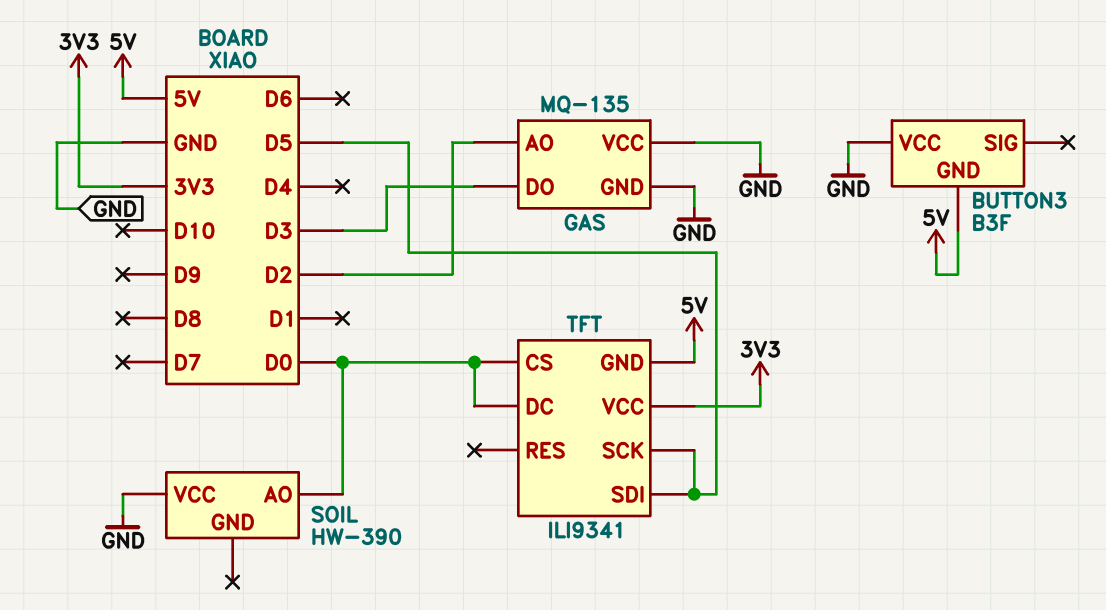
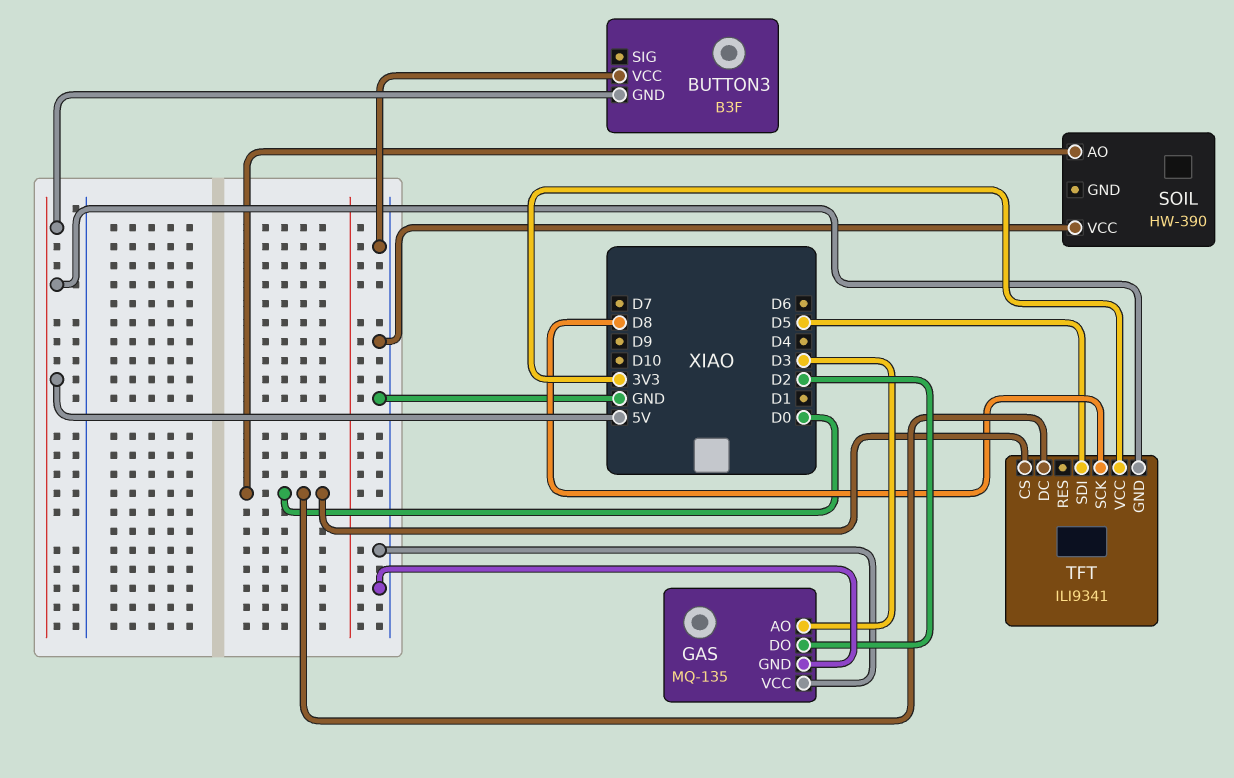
GAS pin AO: D2 -> D3
GAS pin DO: D3 -> D2
TFT pin SCK: D5 -> D8

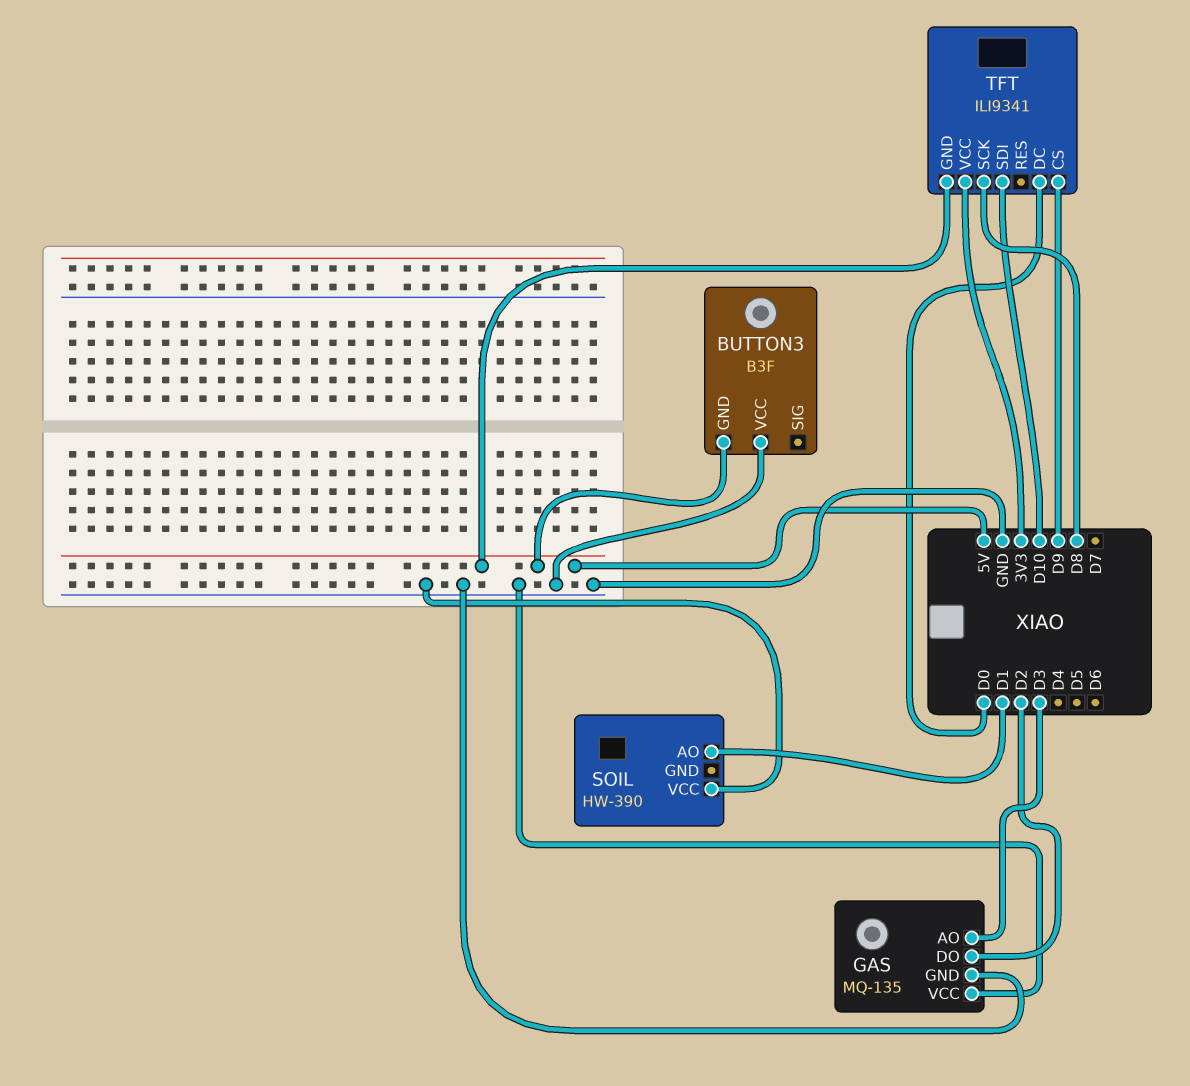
SOIL pin AO: D0 -> D1
TFT pin CS: D0 -> D9
TFT pin SDI: D5 -> D10

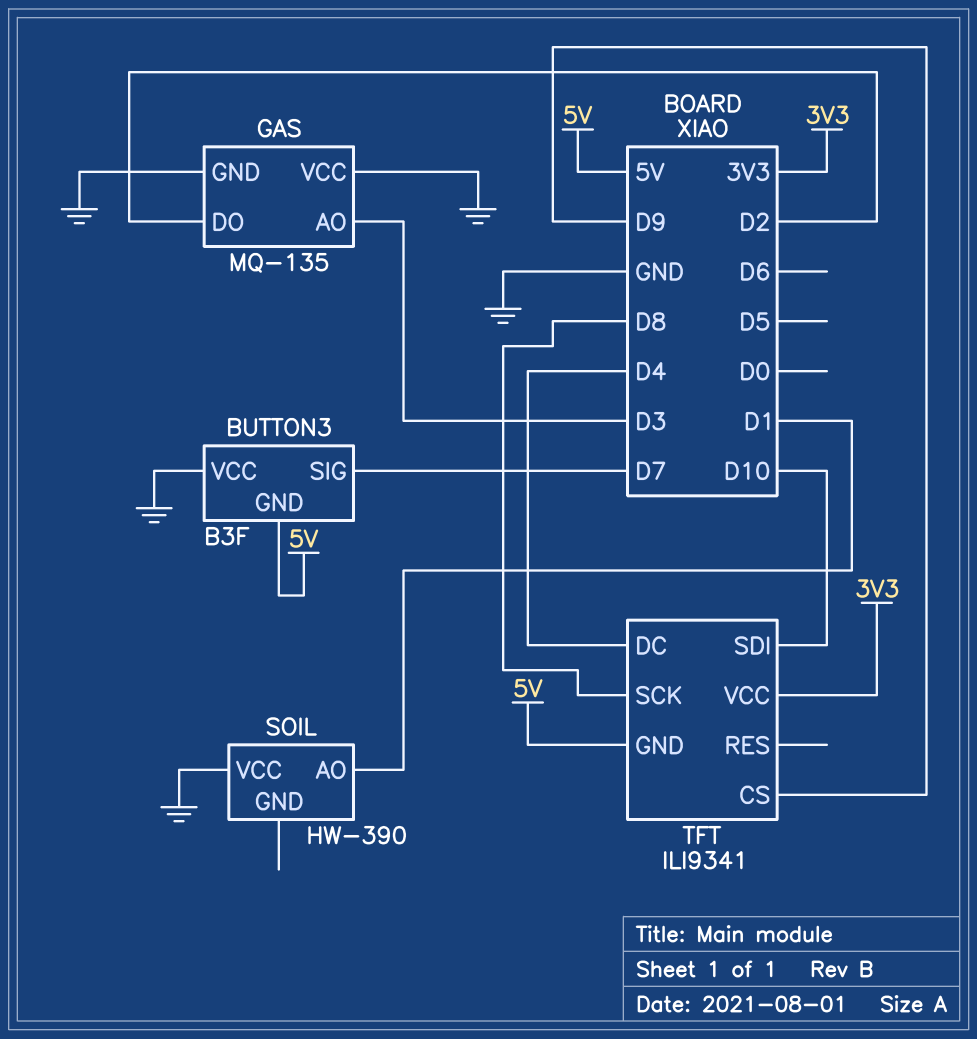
BUTTON3 pin SIG: none -> D7
TFT pin DC: D0 -> D4

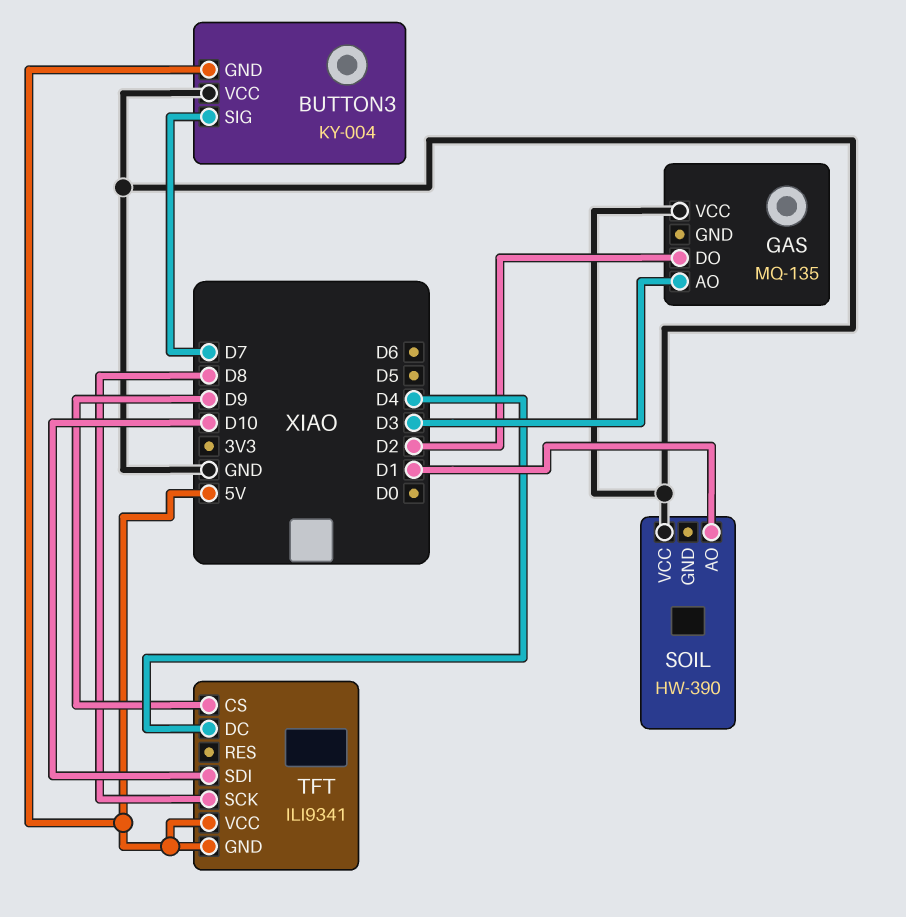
BUTTON3: B3F -> KY-004
GAS pin GND: GND -> none
TFT pin VCC: 3V3 -> 5V

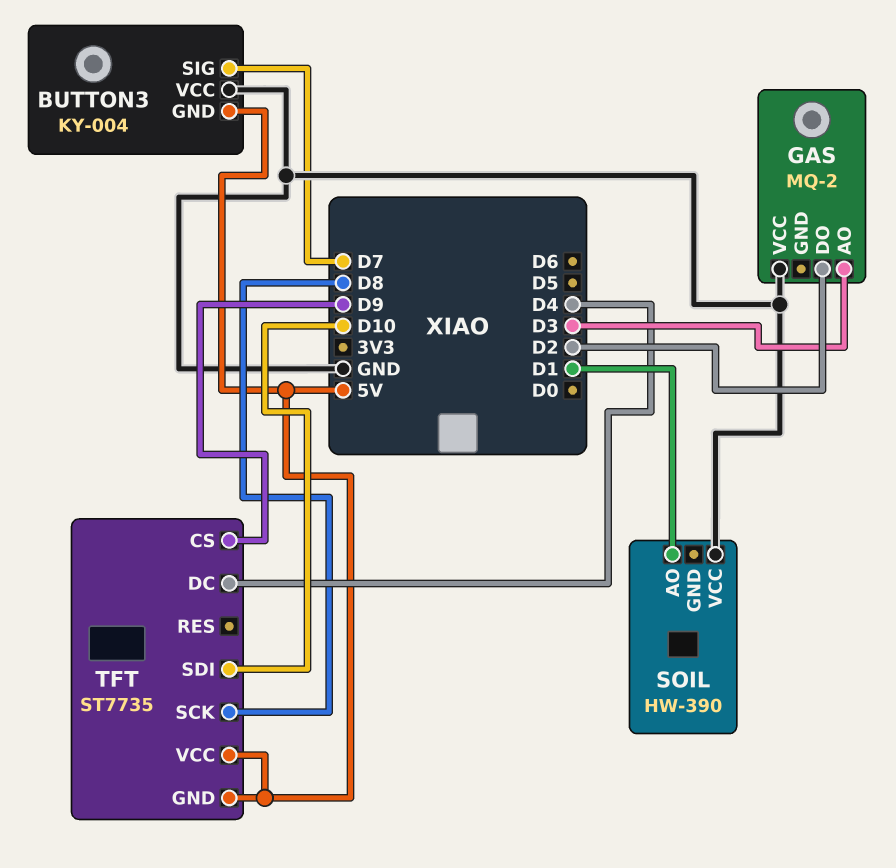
GAS: MQ-135 -> MQ-2
TFT: ILI9341 -> ST7735

